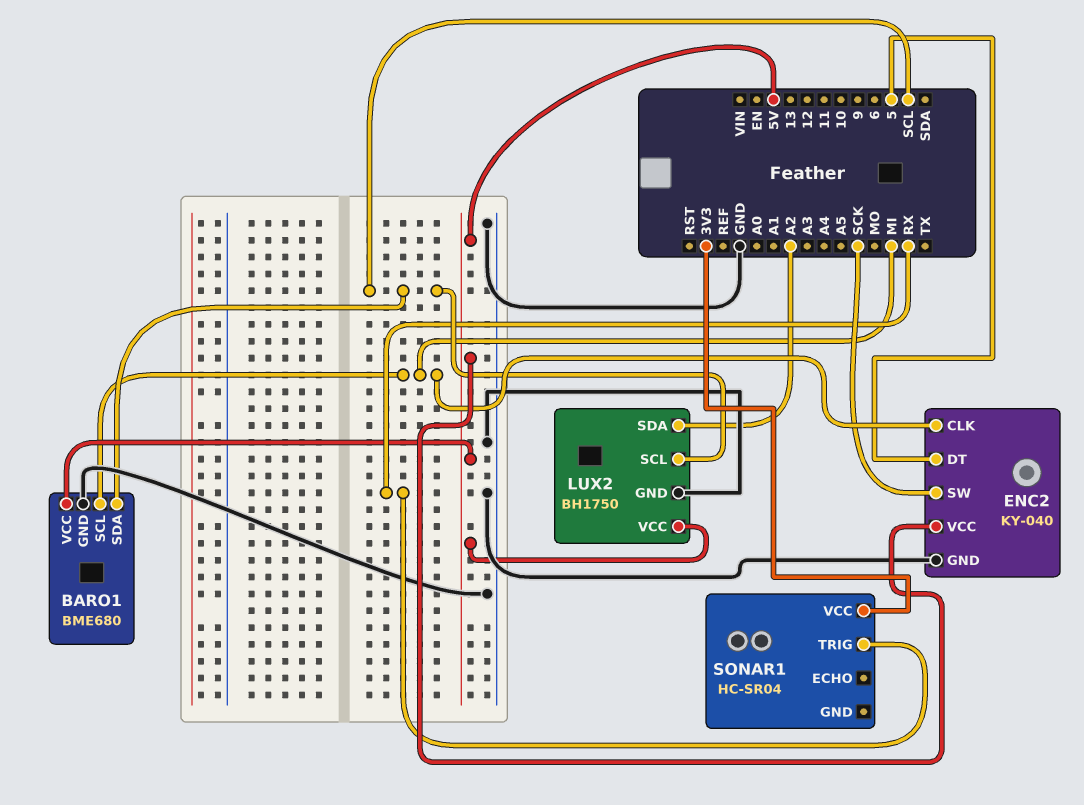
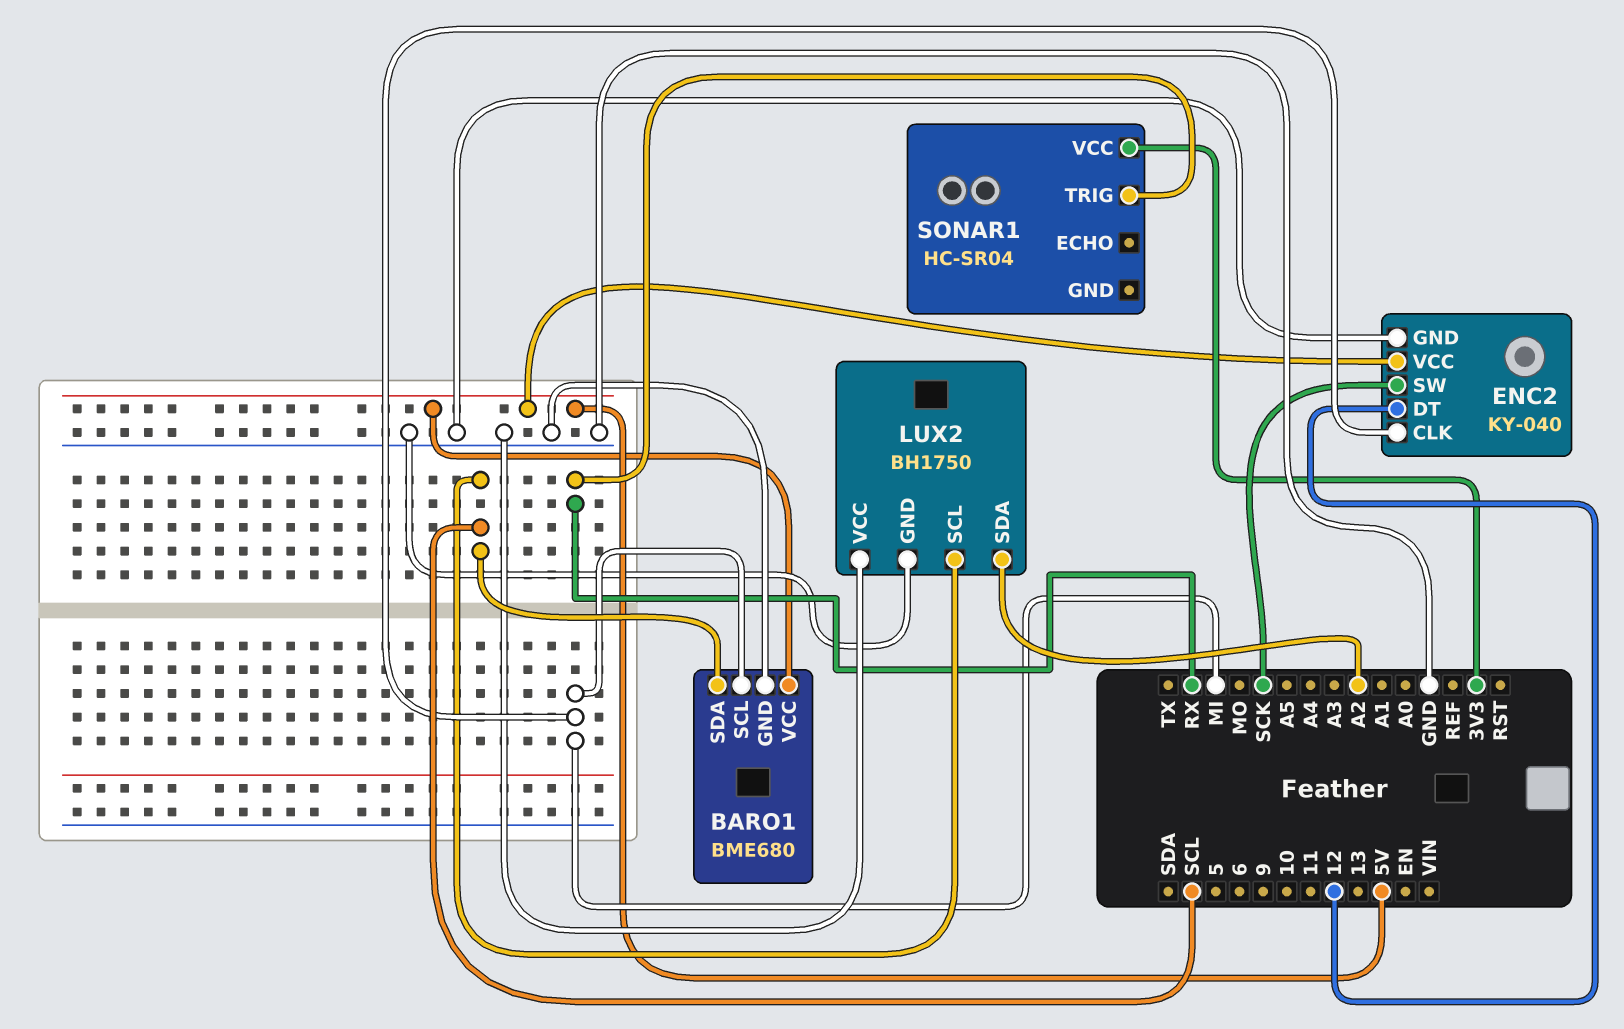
ENC2 pin DT: 5 -> 12
LUX2 pin VCC: 5V -> GND

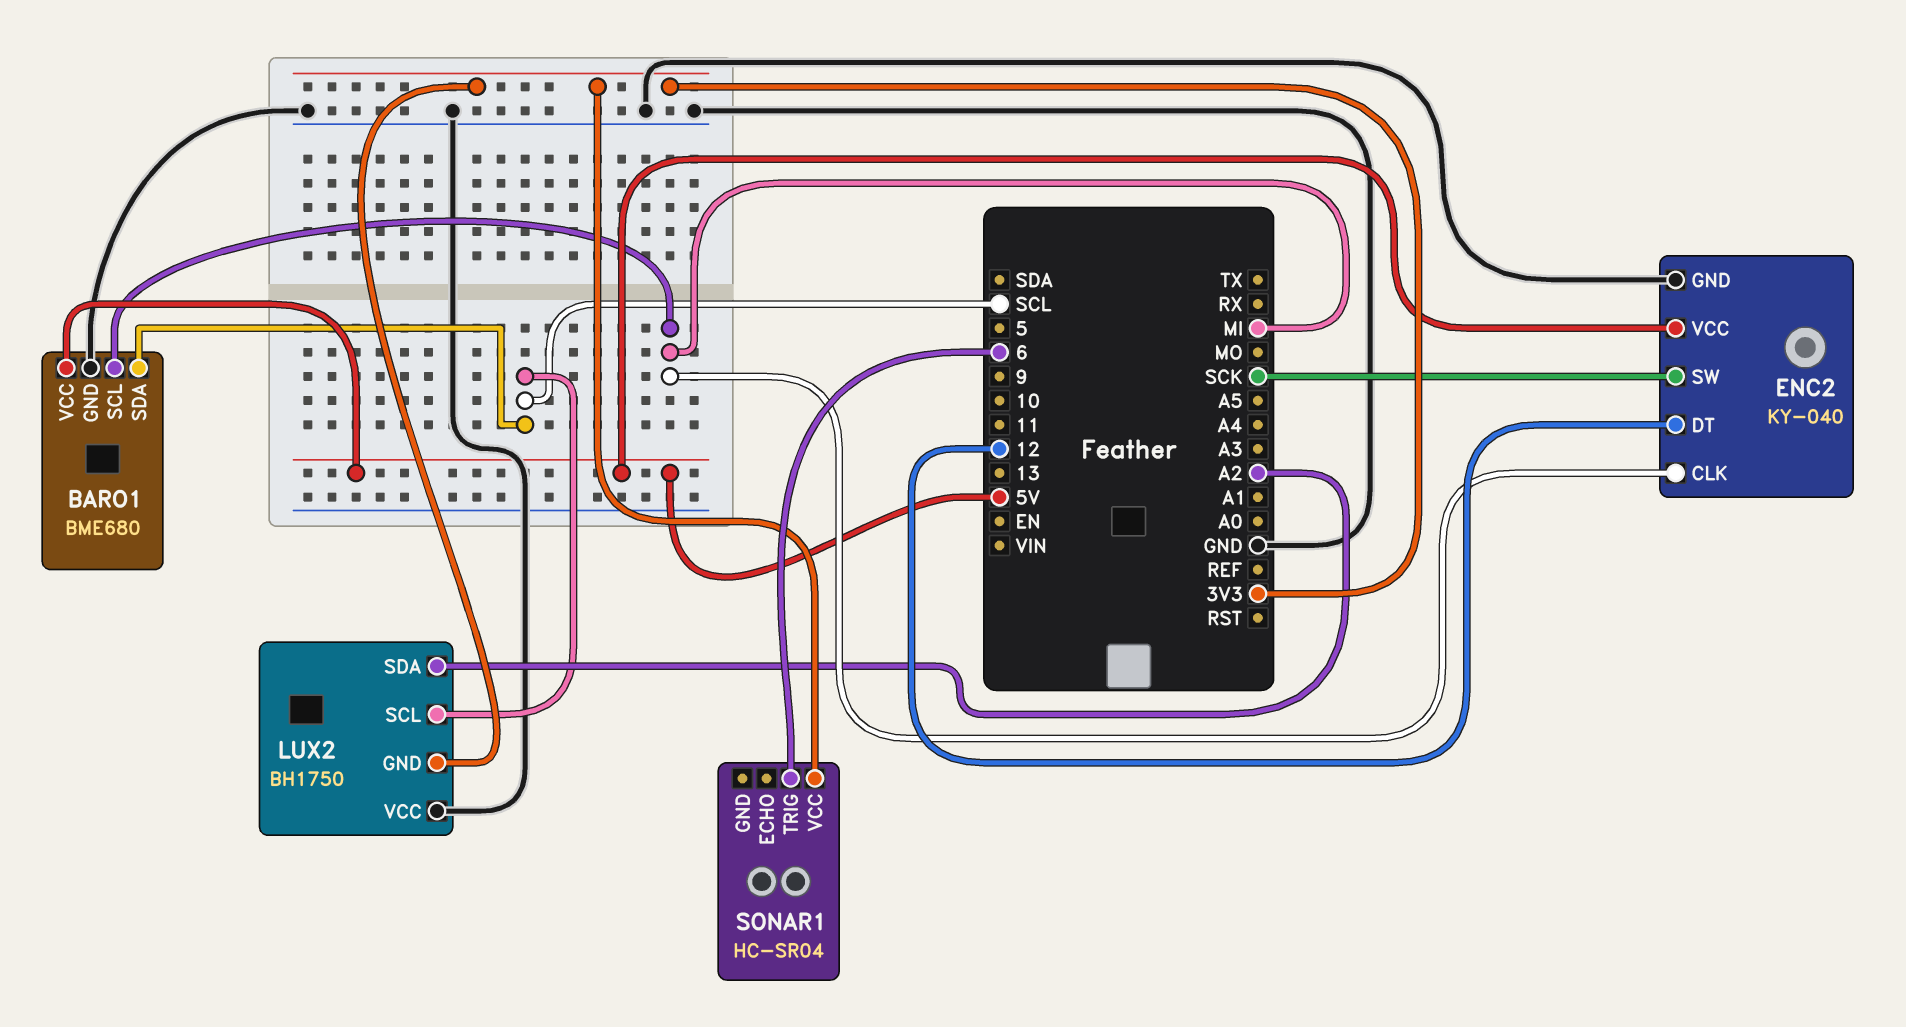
LUX2 pin GND: GND -> 3V3
SONAR1 pin TRIG: RX -> 6

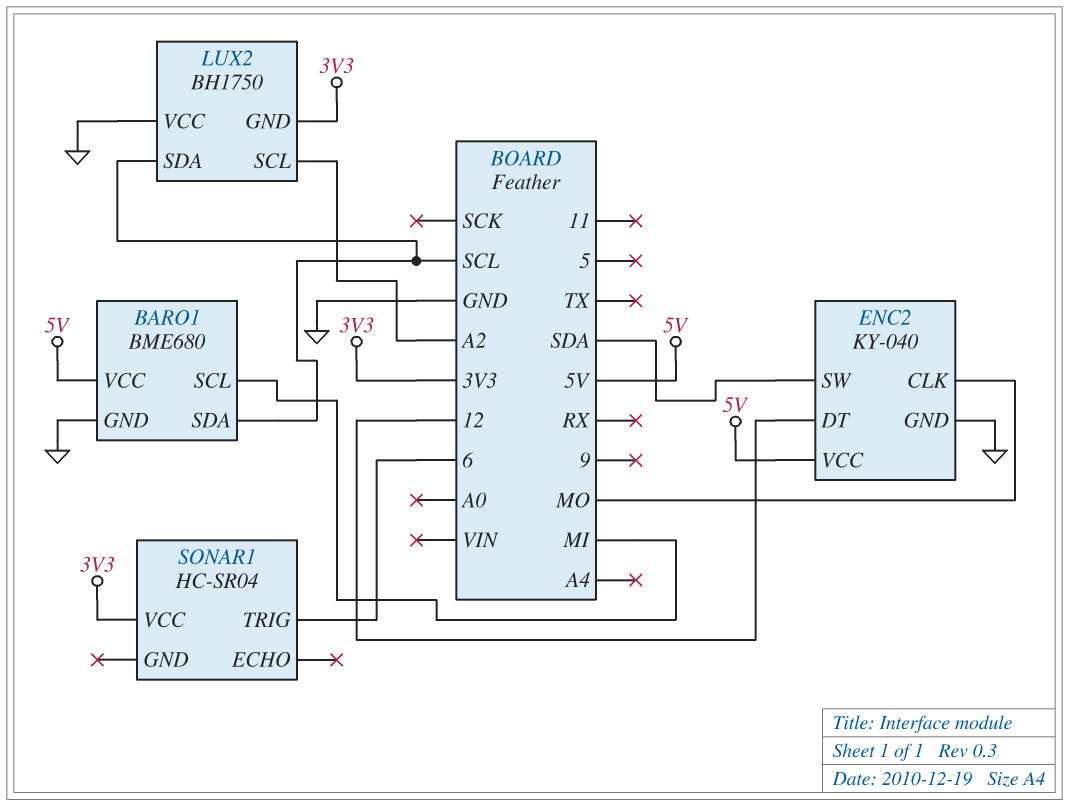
ENC2 pin CLK: MI -> MO
ENC2 pin SW: SCK -> SDA
LUX2 pin SCL: SCL -> A2
LUX2 pin SDA: A2 -> SCL

